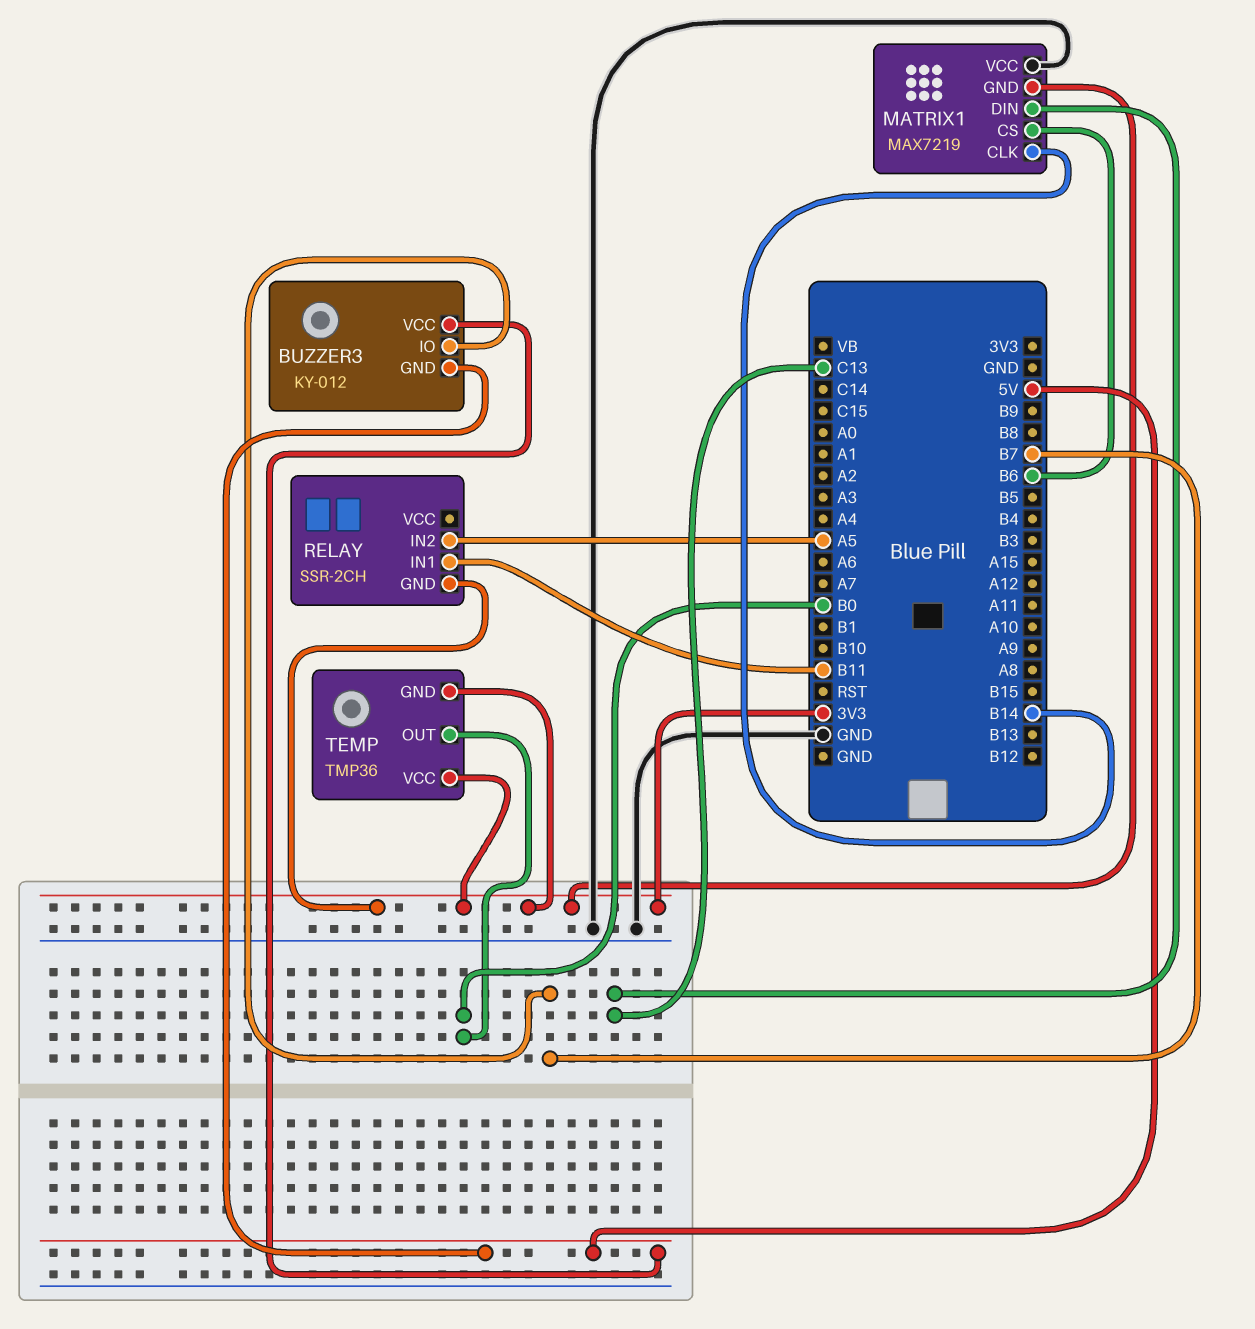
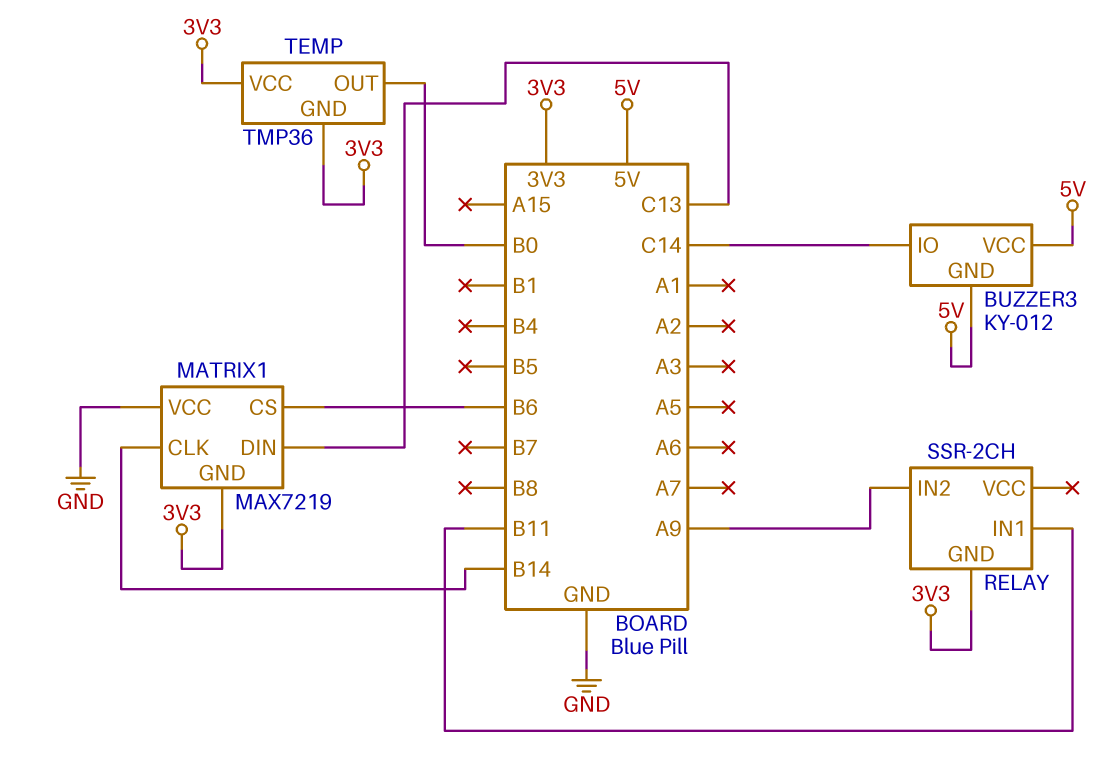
BUZZER3 pin IO: B7 -> C14
RELAY pin IN2: A5 -> A9

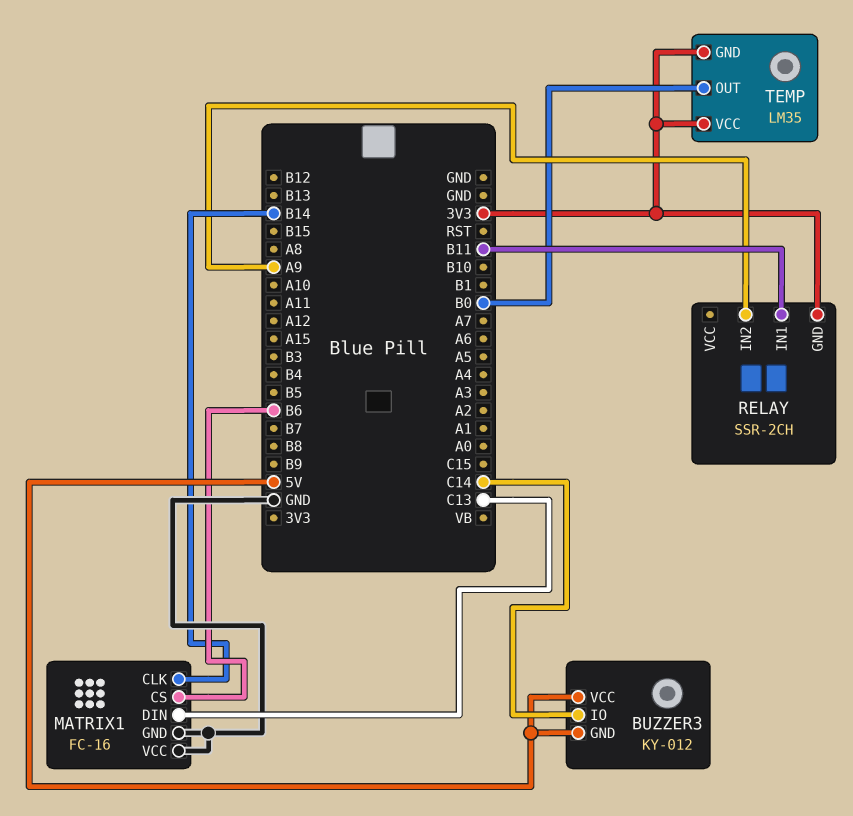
MATRIX1: MAX7219 -> FC-16
MATRIX1 pin GND: 3V3 -> GND
TEMP: TMP36 -> LM35

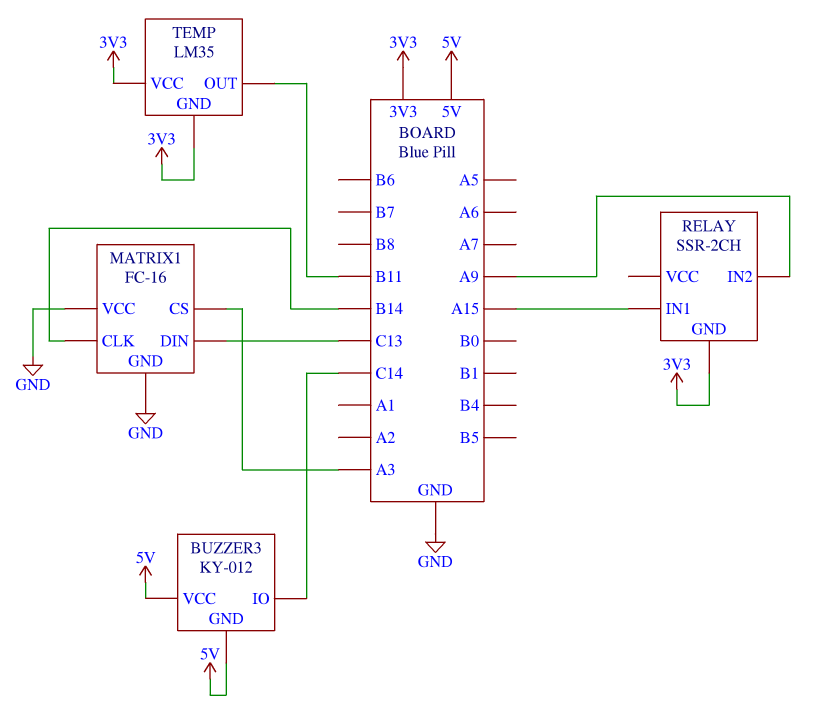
MATRIX1 pin CS: B6 -> A3
RELAY pin IN1: B11 -> A15
TEMP pin OUT: B0 -> B11

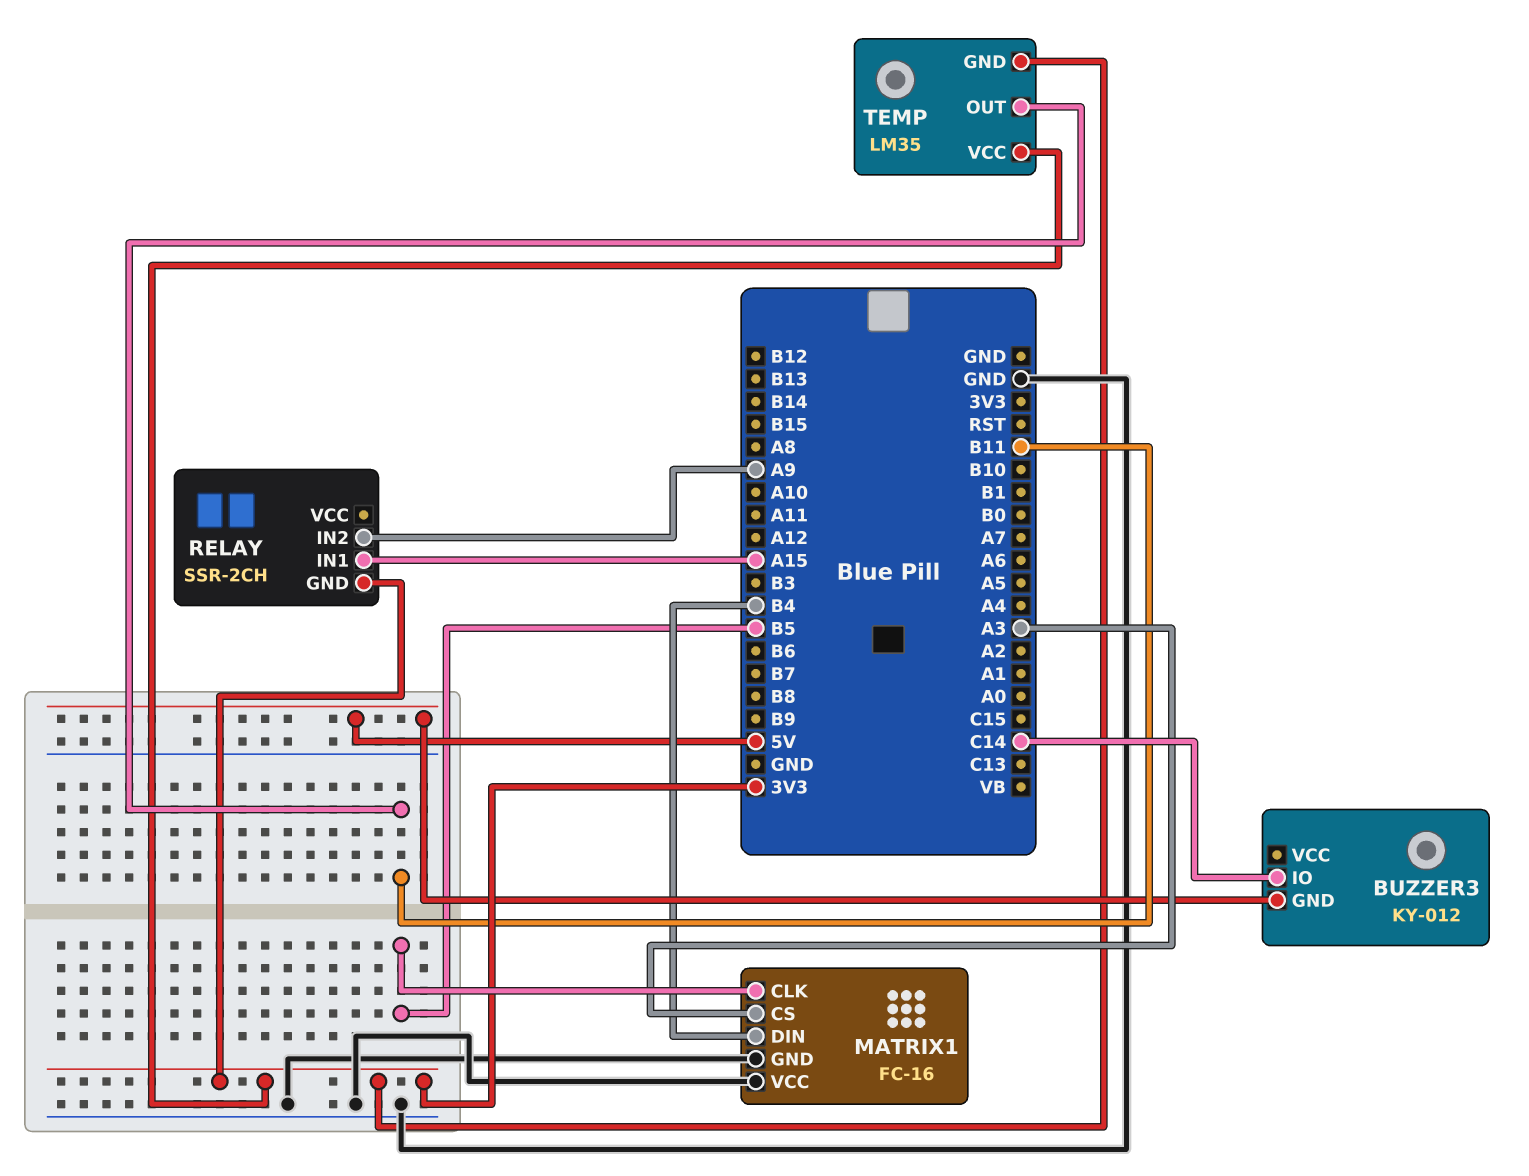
BUZZER3 pin VCC: 5V -> none
MATRIX1 pin CLK: B14 -> B5
MATRIX1 pin DIN: C13 -> B4

